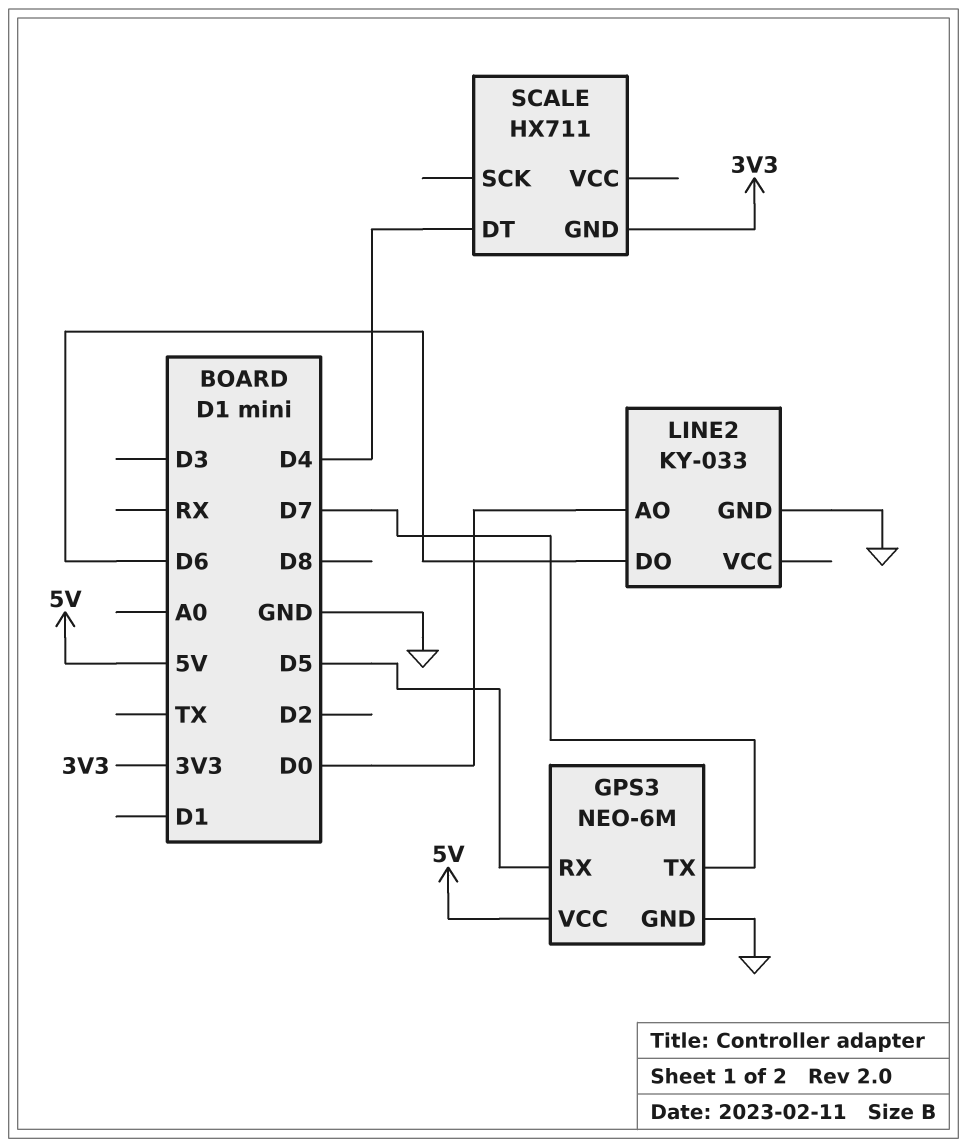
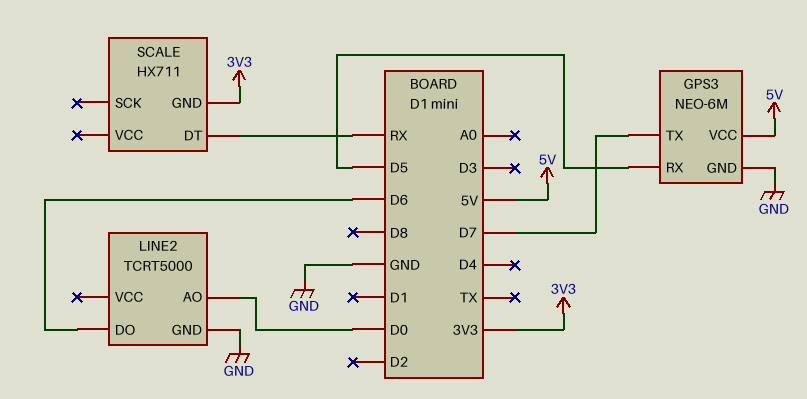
LINE2: KY-033 -> TCRT5000
SCALE pin DT: D4 -> RX

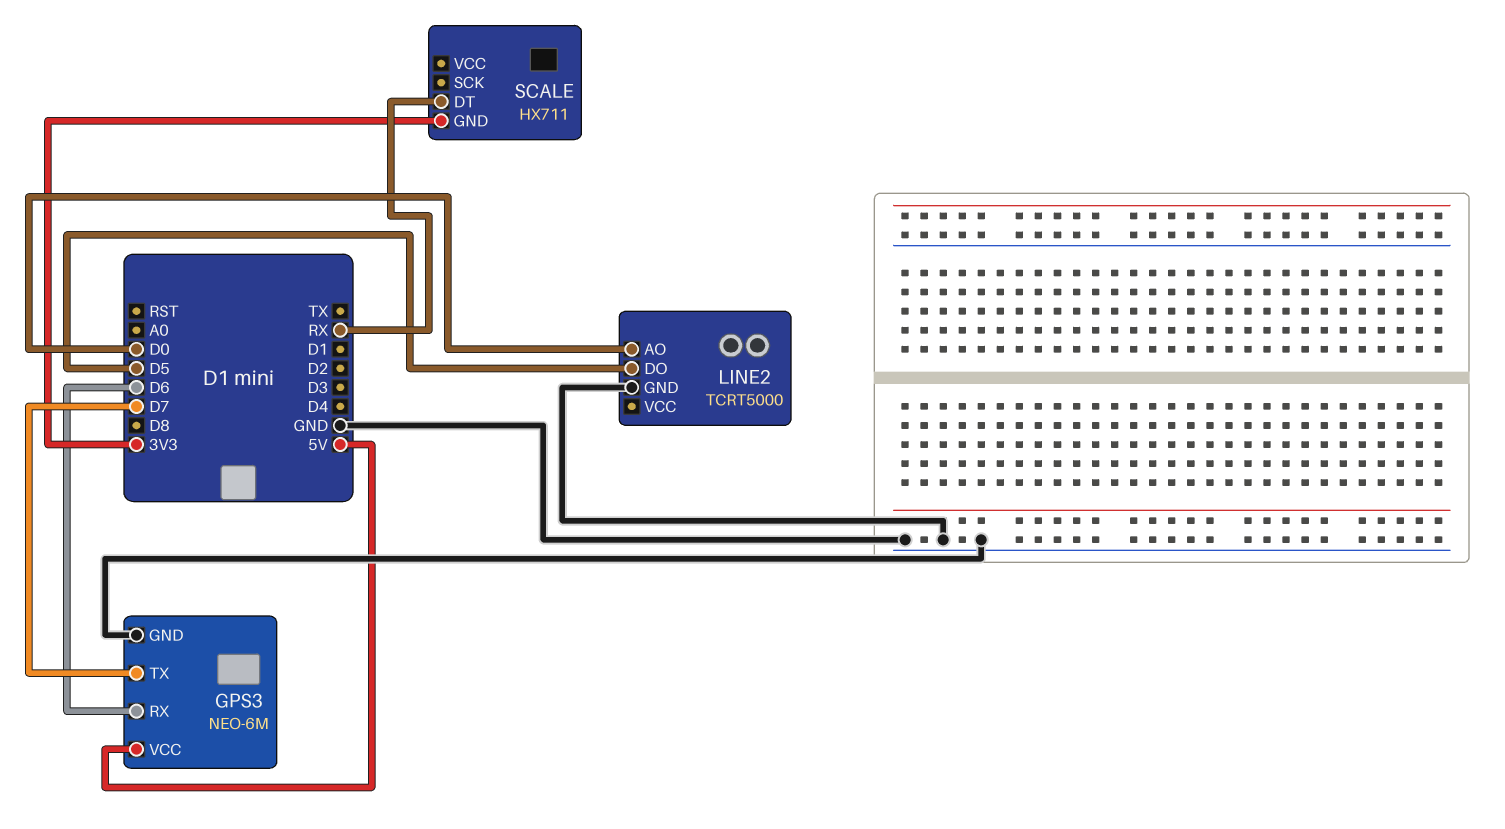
GPS3 pin RX: D5 -> D6
LINE2 pin DO: D6 -> D5

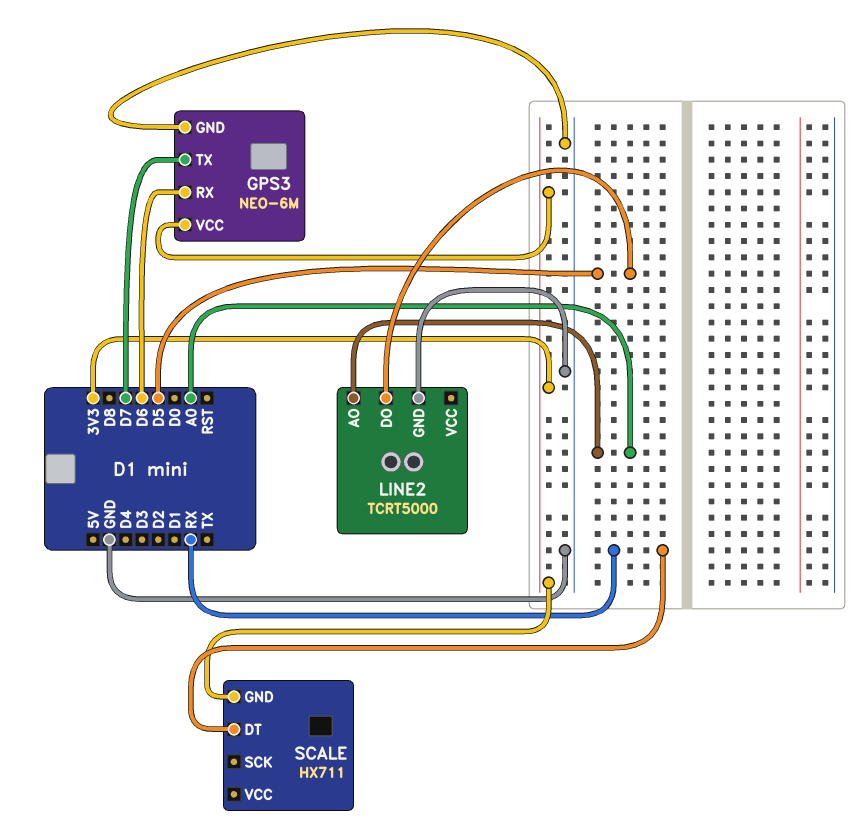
GPS3 pin VCC: 5V -> 3V3
LINE2 pin AO: D0 -> A0

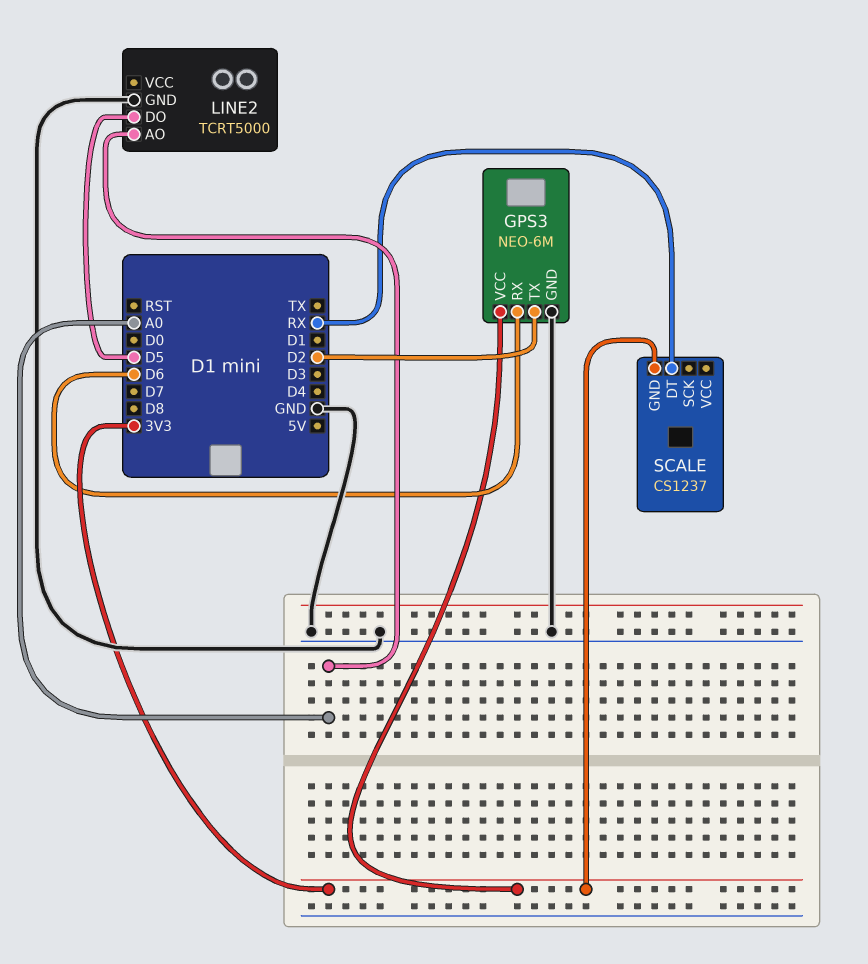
GPS3 pin TX: D7 -> D2
SCALE: HX711 -> CS1237

